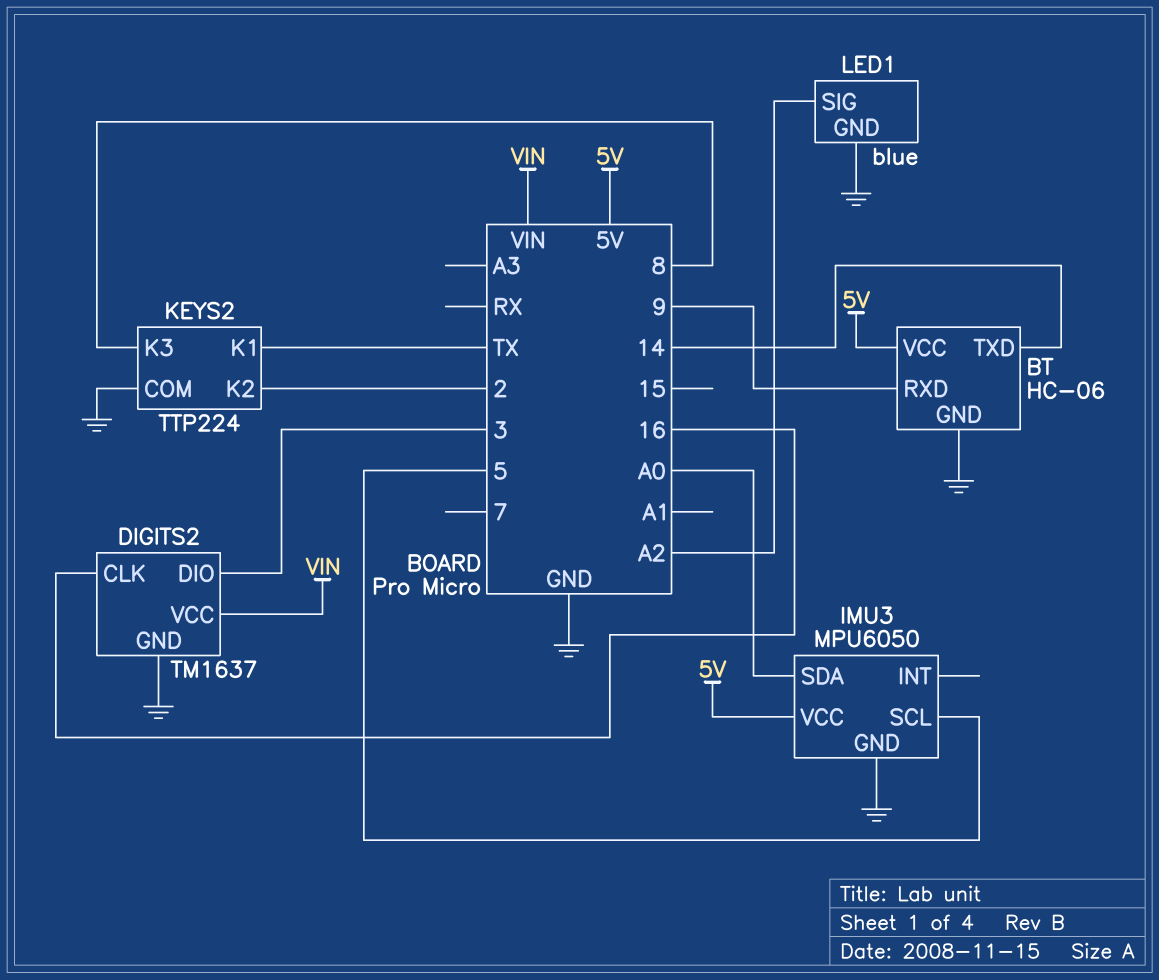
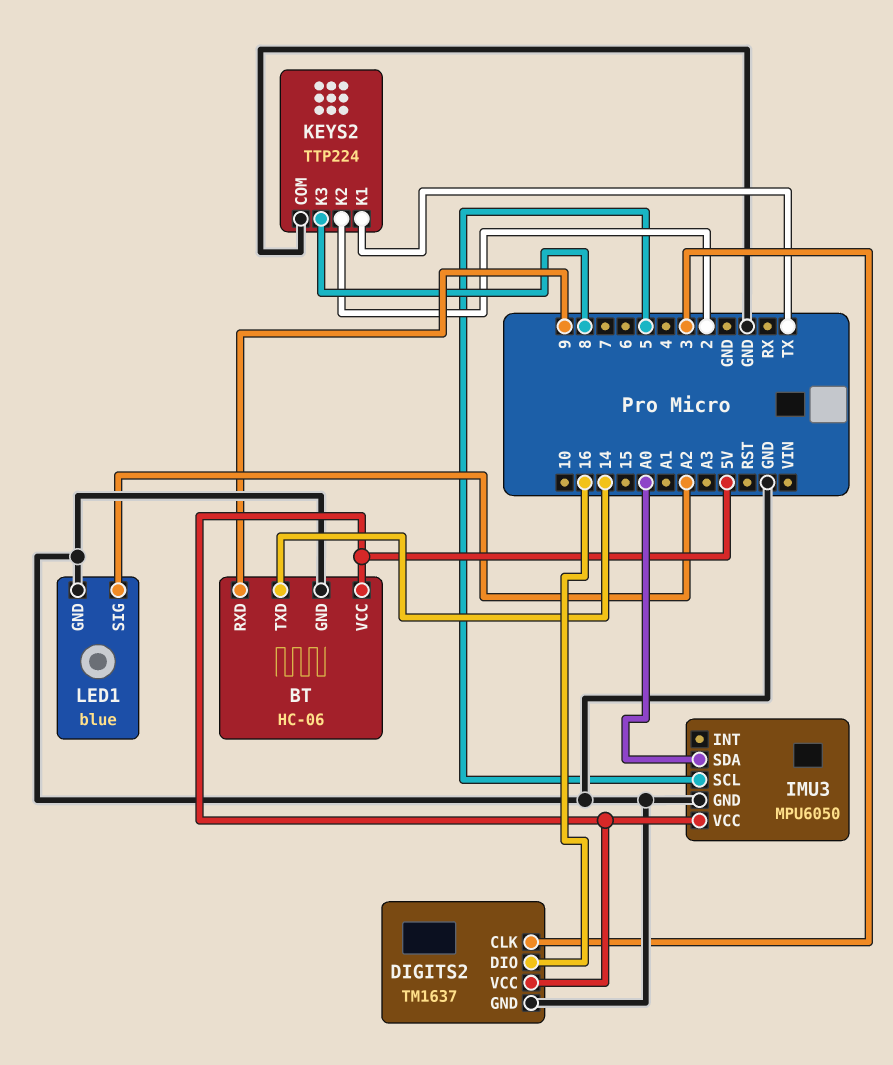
DIGITS2 pin CLK: 16 -> 3
DIGITS2 pin DIO: 3 -> 16
DIGITS2 pin VCC: VIN -> 5V

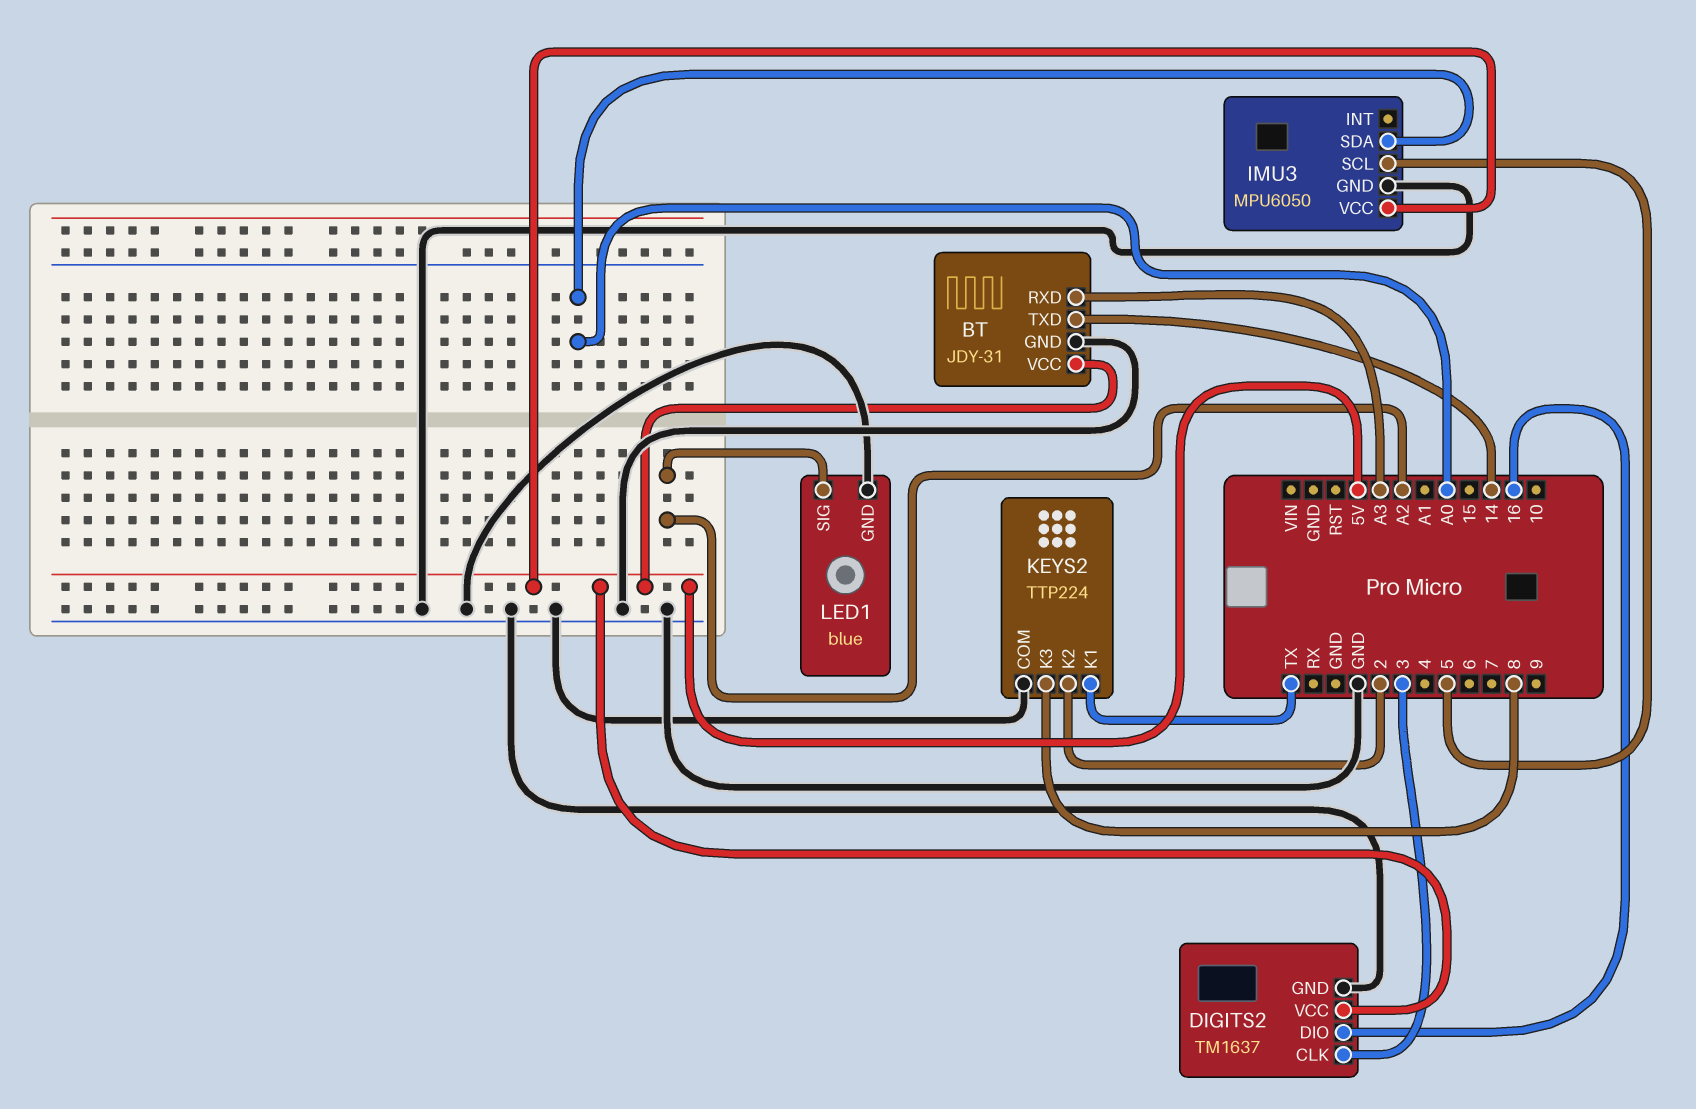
BT: HC-06 -> JDY-31
BT pin RXD: 9 -> A3

